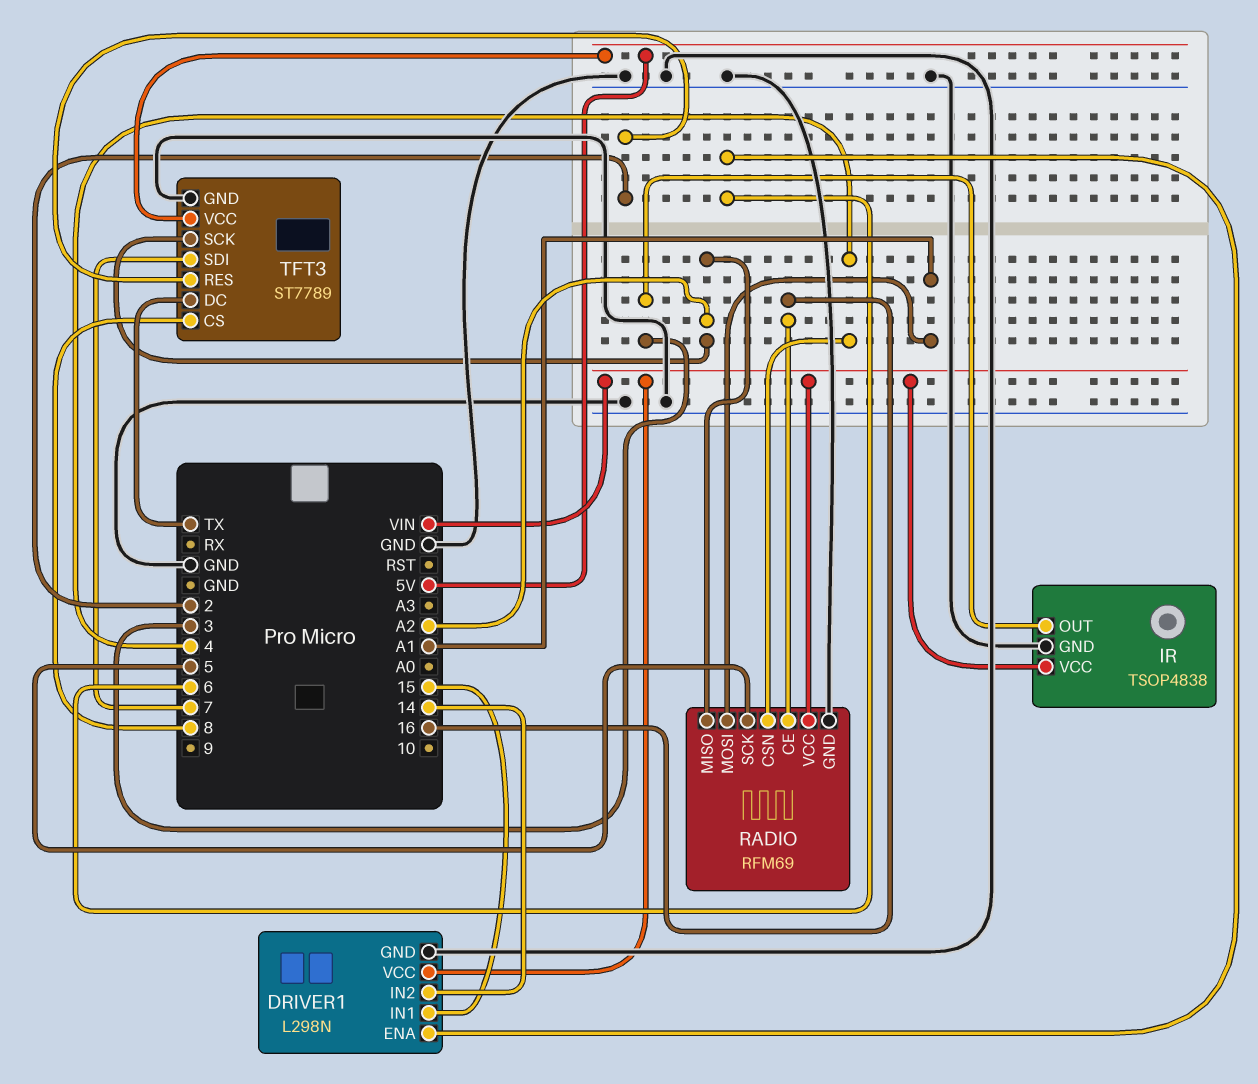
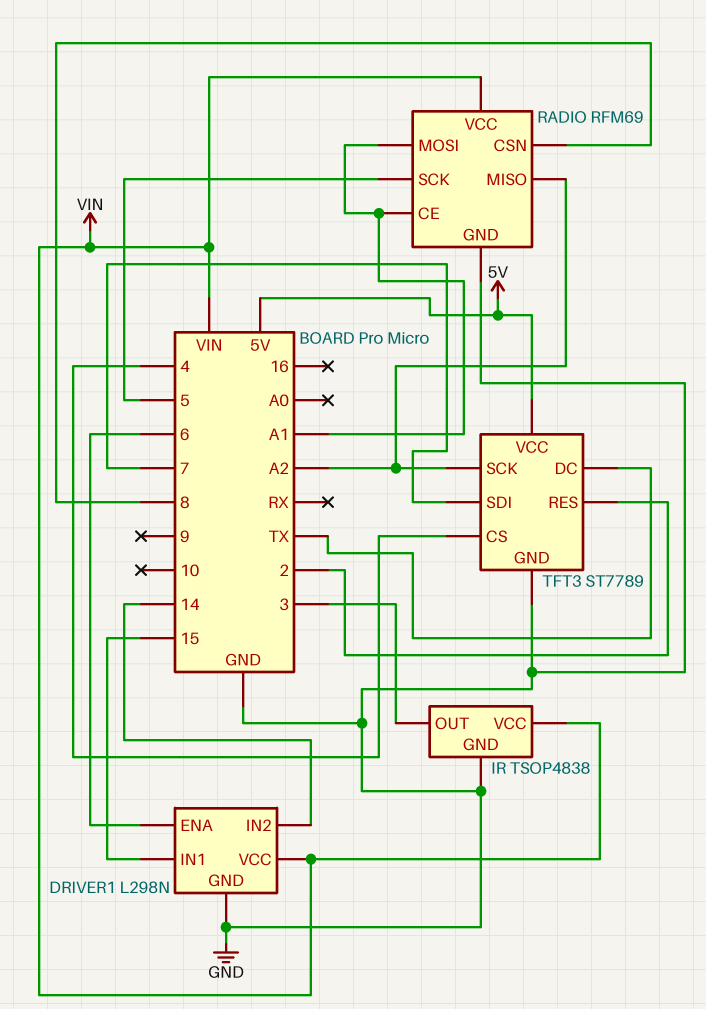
RADIO pin CE: 16 -> A1
RADIO pin CSN: 4 -> 8
TFT3 pin CS: 8 -> 4

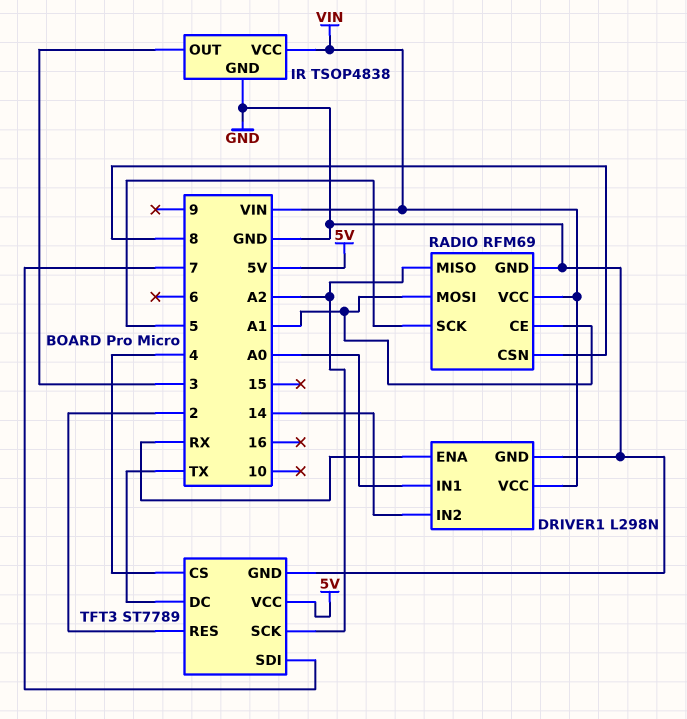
DRIVER1 pin ENA: 6 -> RX
DRIVER1 pin IN1: 15 -> A0

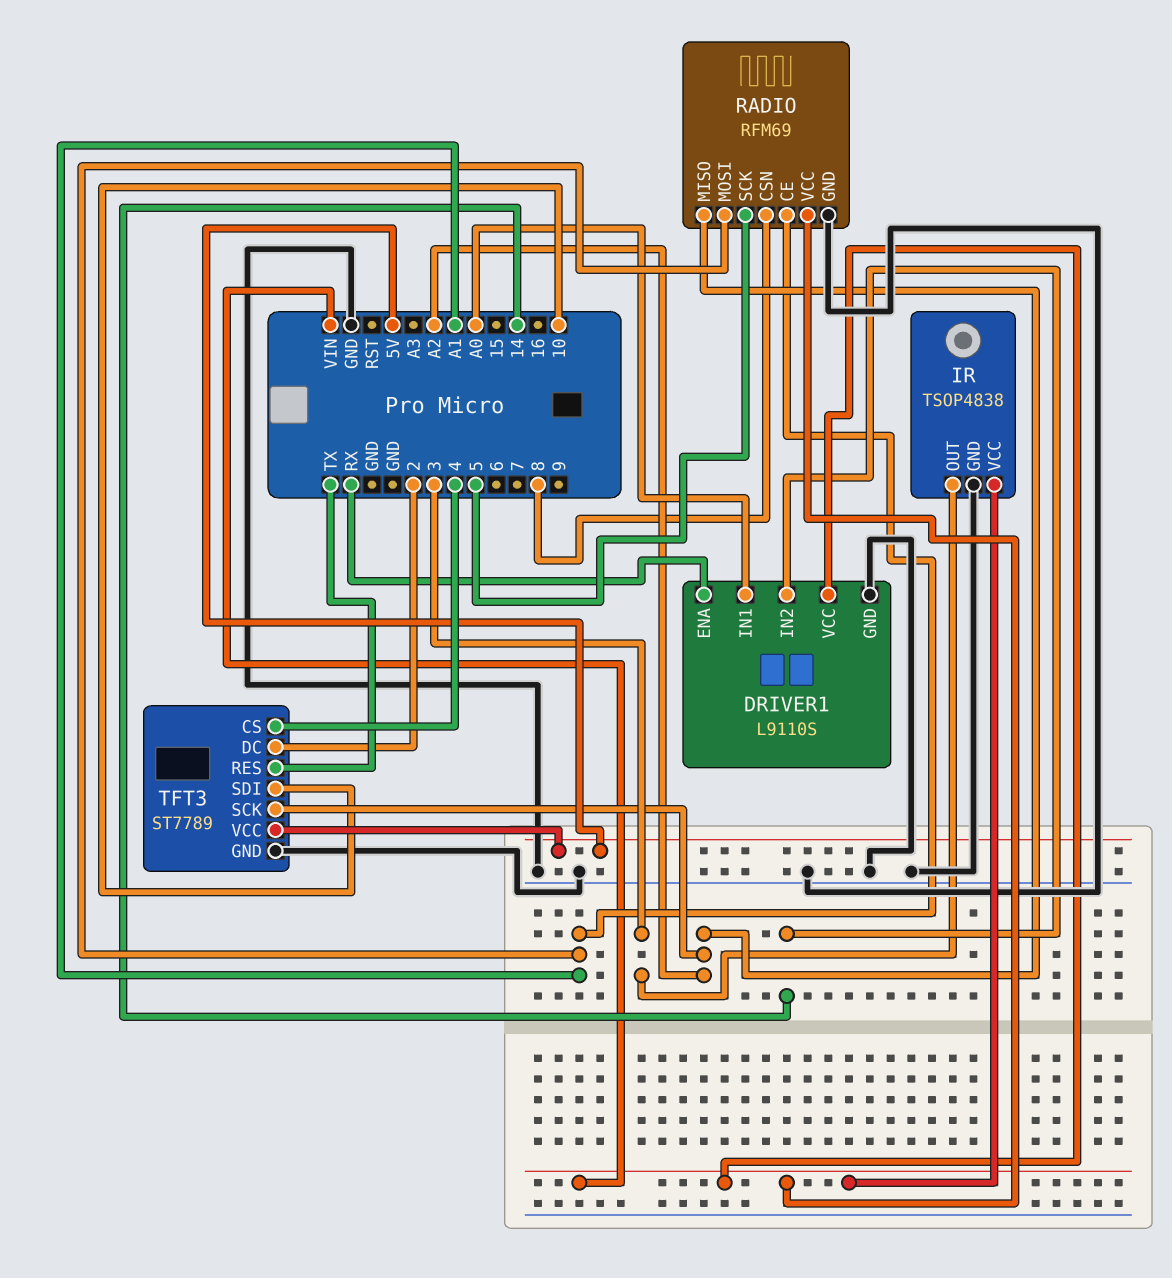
DRIVER1: L298N -> L9110S
TFT3 pin DC: TX -> 2
TFT3 pin RES: 2 -> TX
TFT3 pin SDI: 7 -> 10

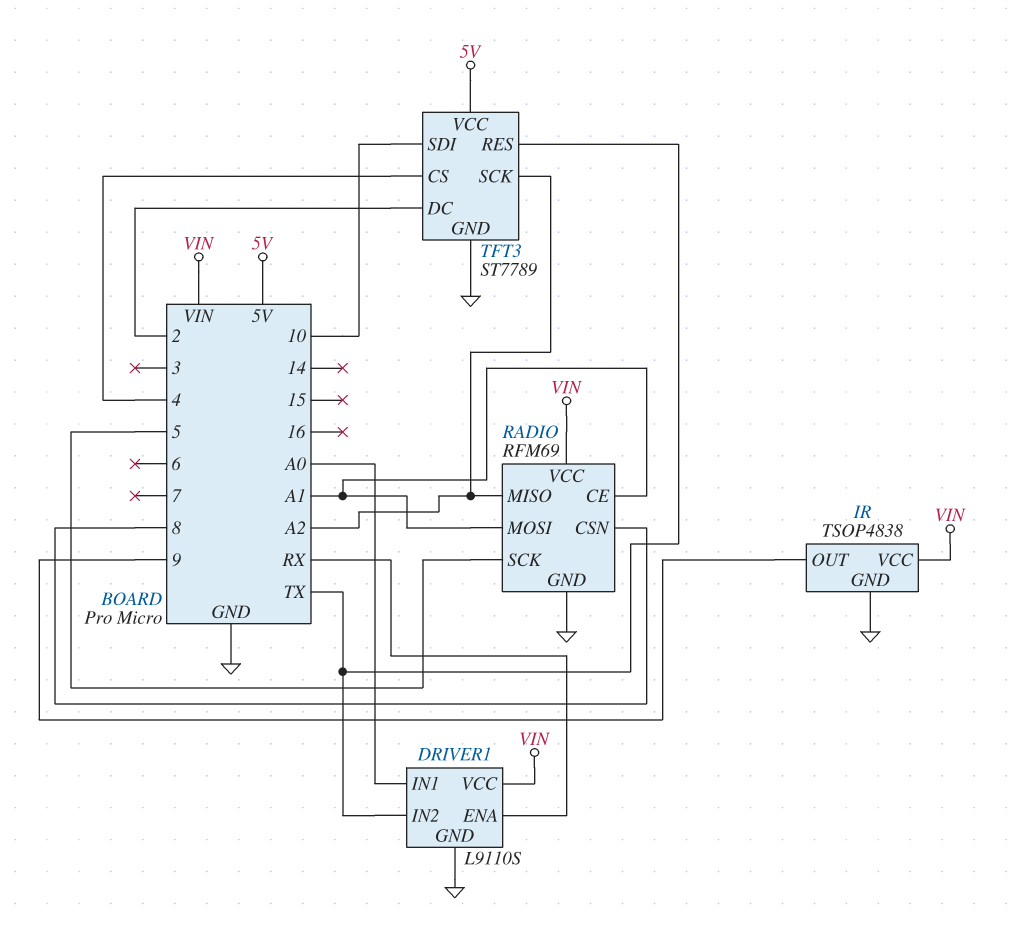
DRIVER1 pin IN2: 14 -> TX
IR pin OUT: 3 -> 9

